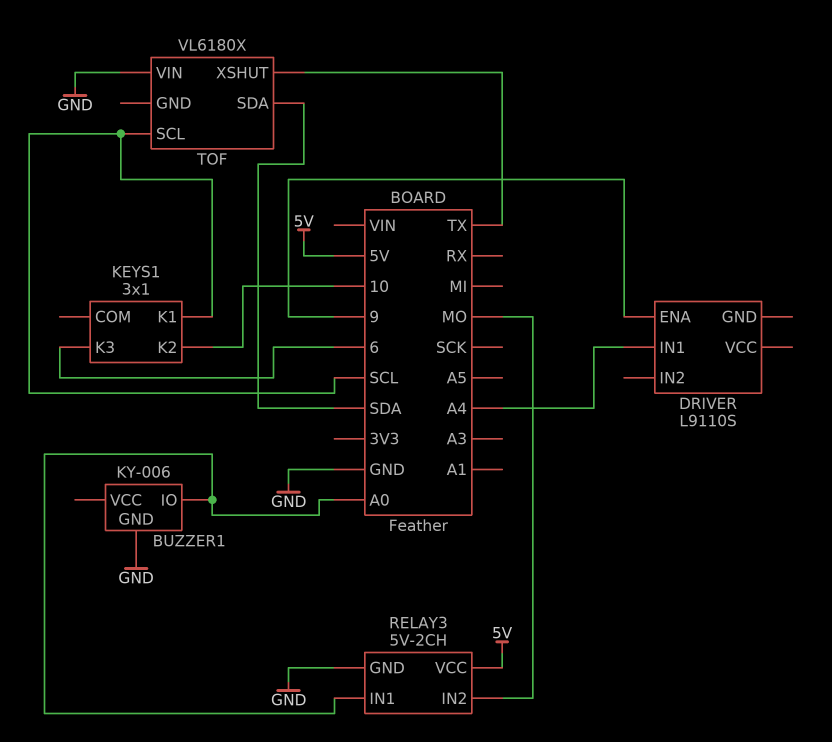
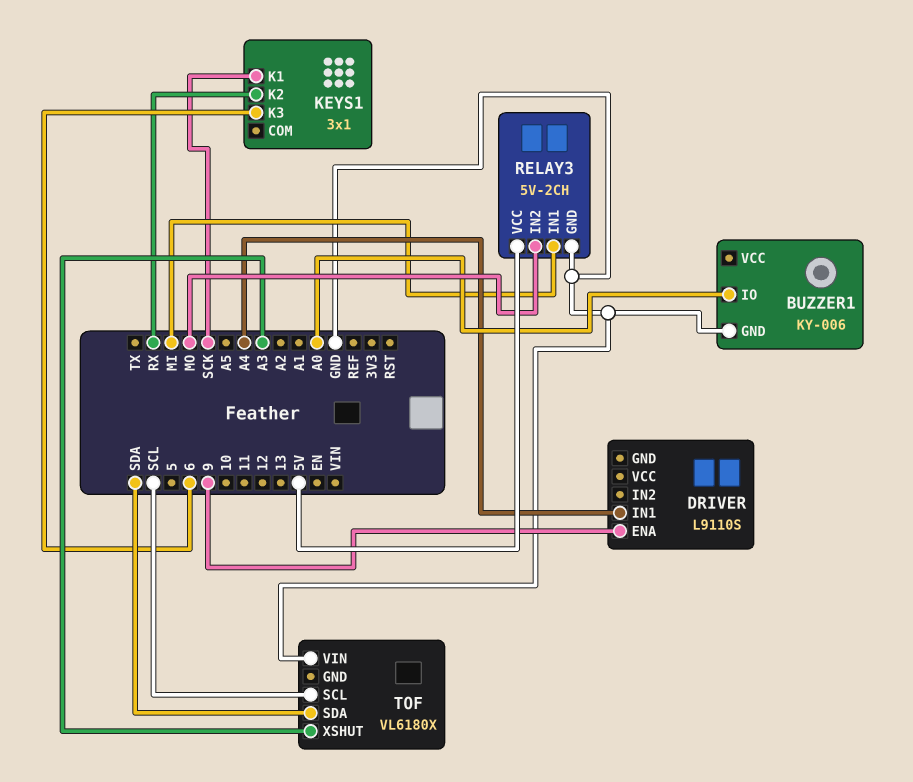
KEYS1 pin K1: SCL -> SCK
KEYS1 pin K2: 10 -> RX
RELAY3 pin IN1: A0 -> MI
TOF pin XSHUT: TX -> A3

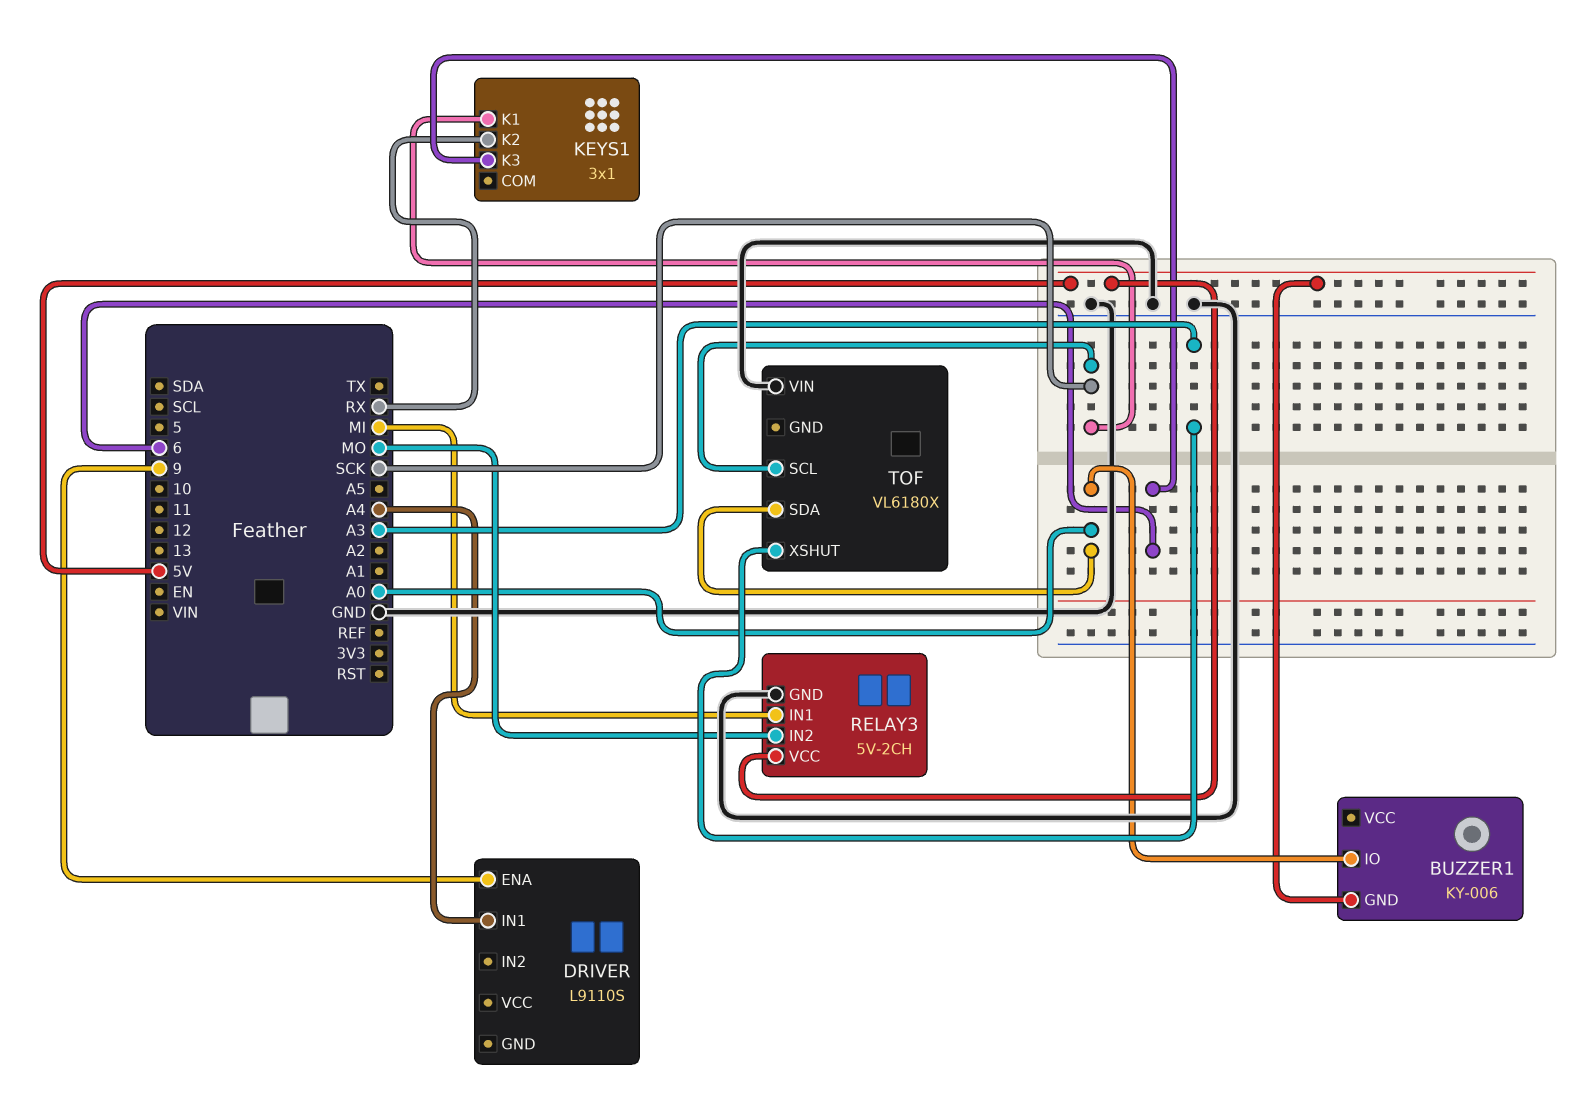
BUZZER1 pin GND: GND -> 5V
TOF pin SCL: SCL -> SCK
TOF pin SDA: SDA -> A0

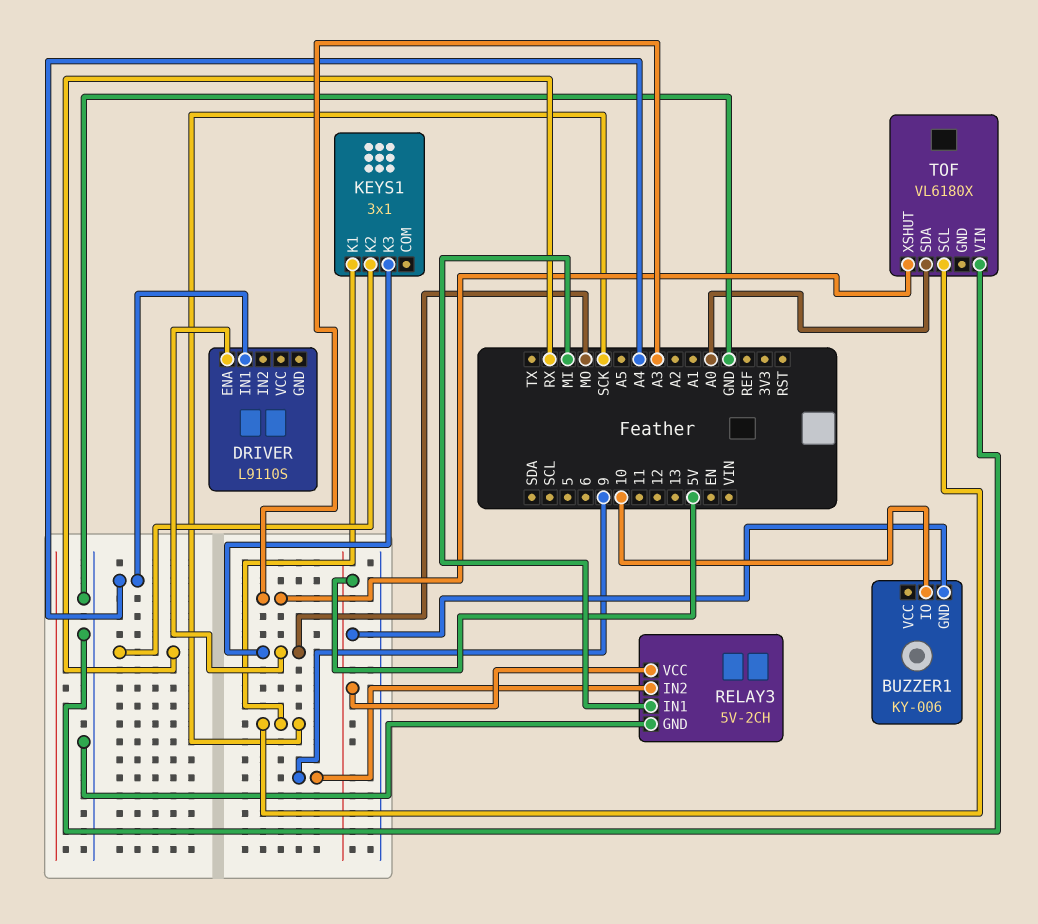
BUZZER1 pin IO: A0 -> 10
DRIVER pin ENA: 9 -> MO
KEYS1 pin K3: 6 -> MO
RELAY3 pin IN2: MO -> 9

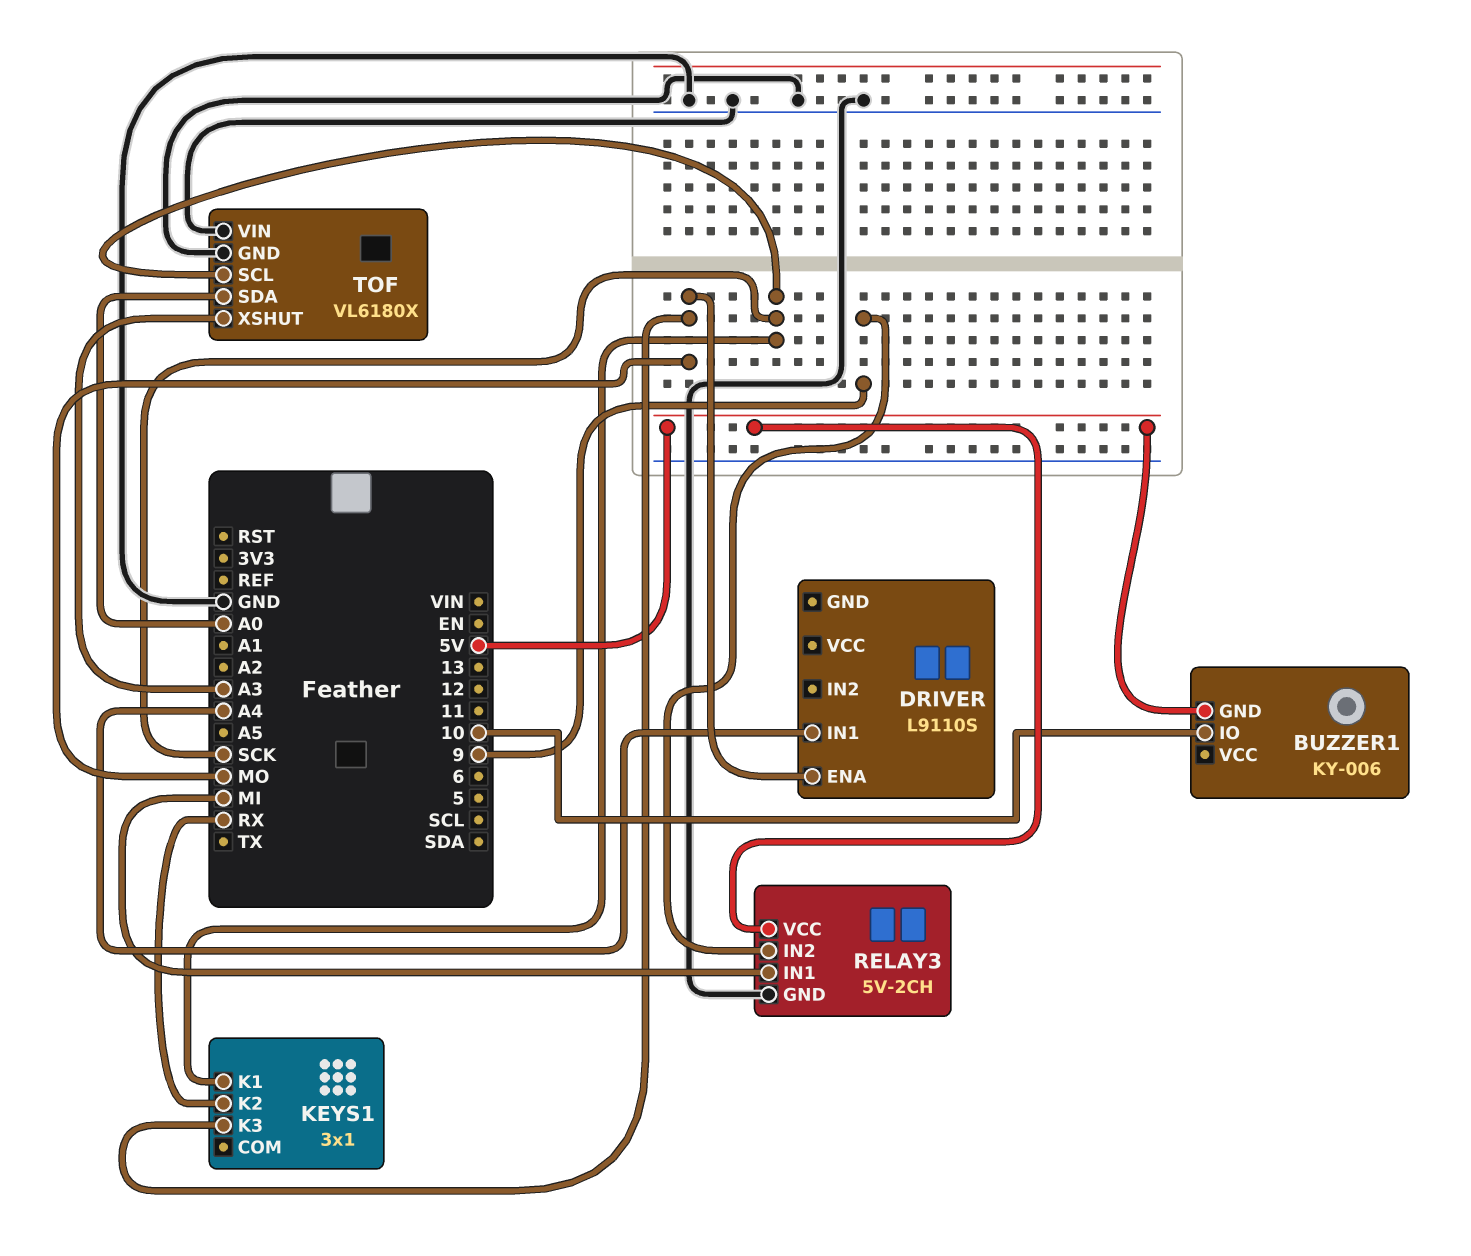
TOF pin GND: none -> GND

